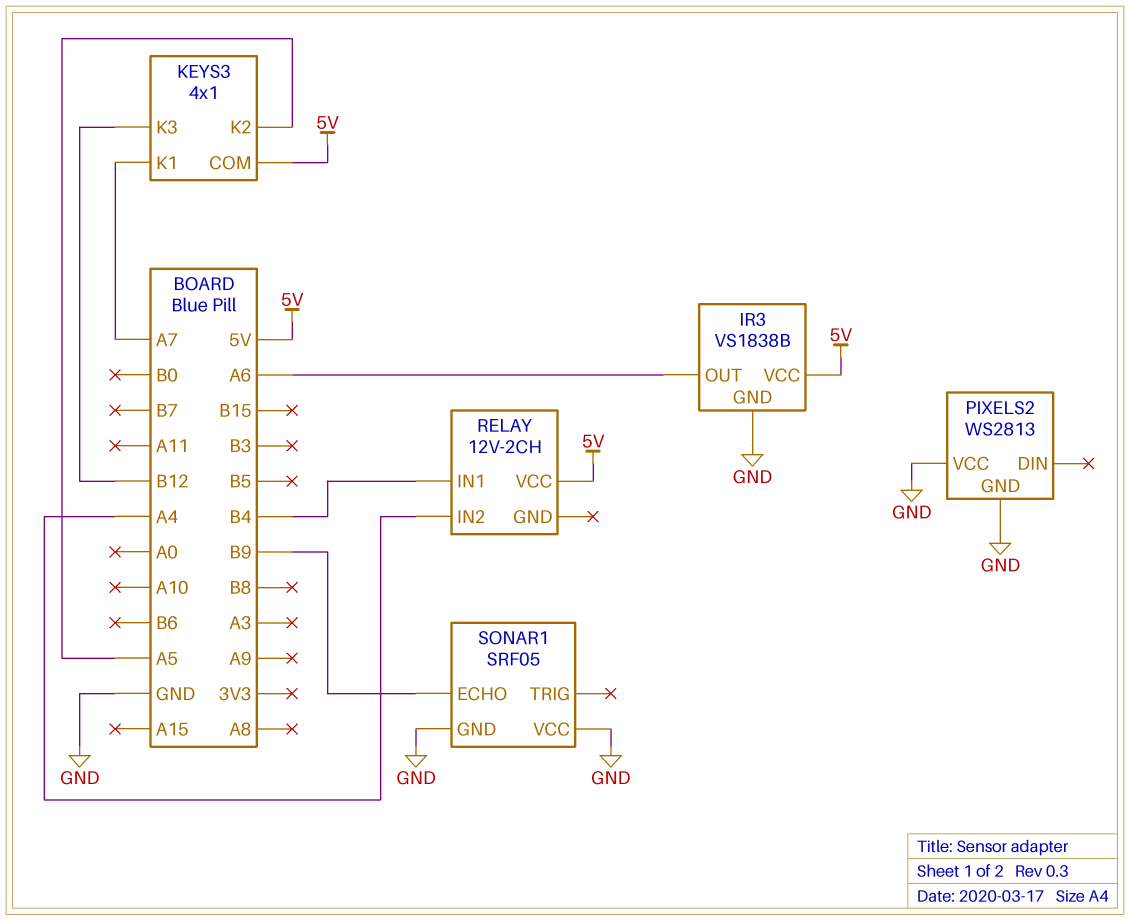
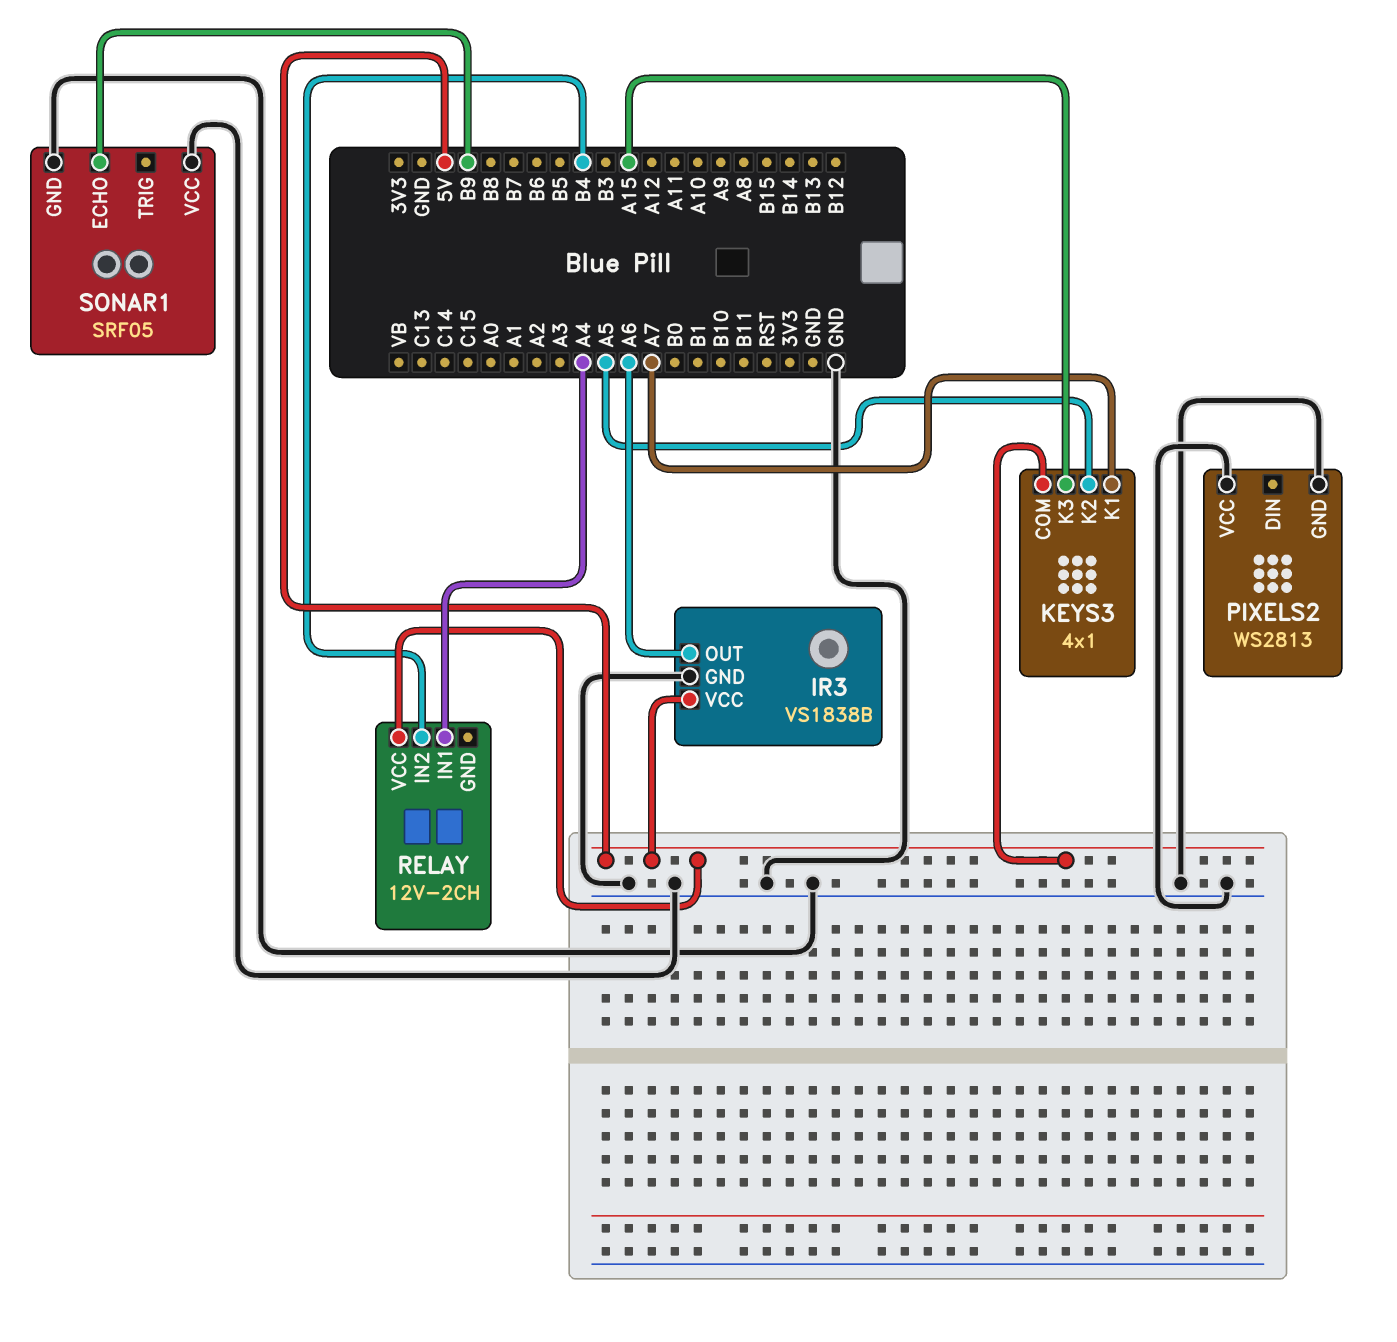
KEYS3 pin K3: B12 -> A15
RELAY pin IN1: B4 -> A4
RELAY pin IN2: A4 -> B4

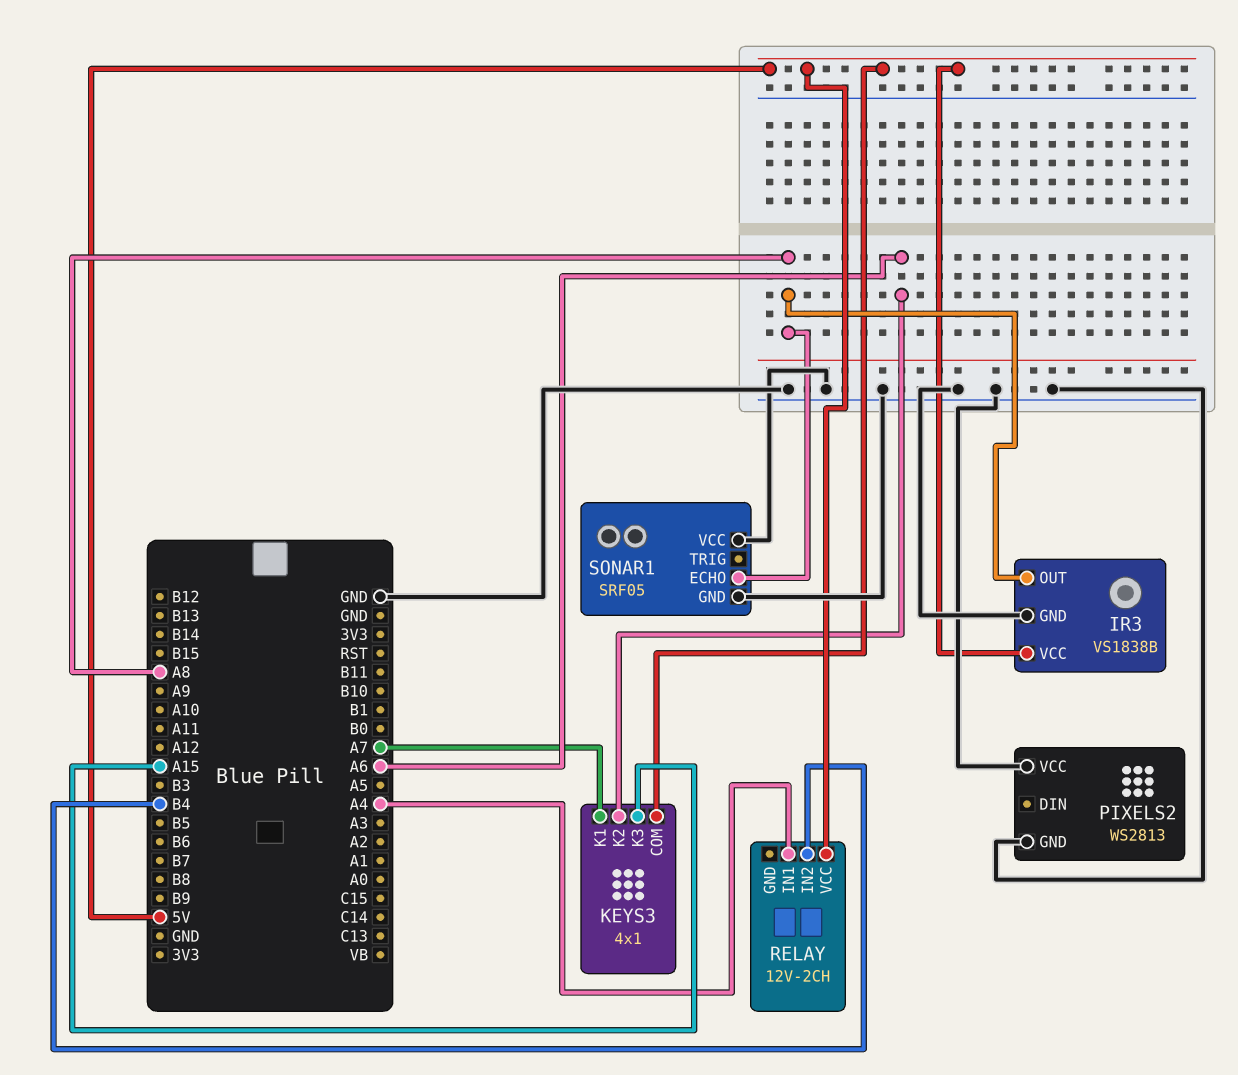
IR3 pin OUT: A6 -> A8
KEYS3 pin K2: A5 -> A6
SONAR1 pin ECHO: B9 -> A8

